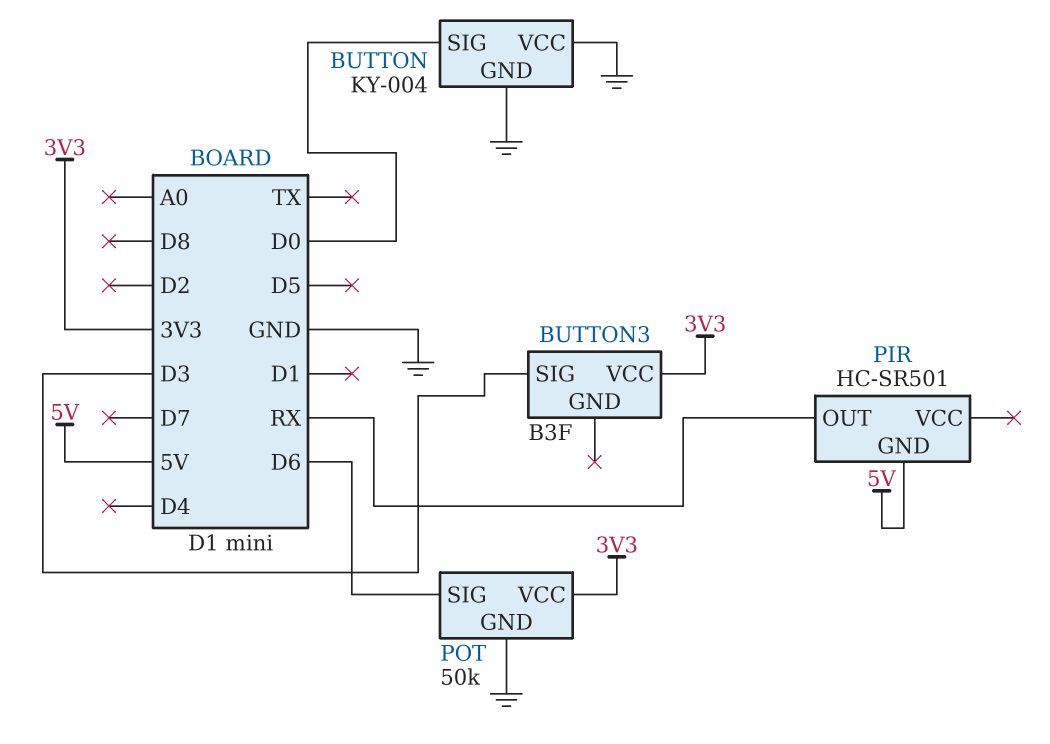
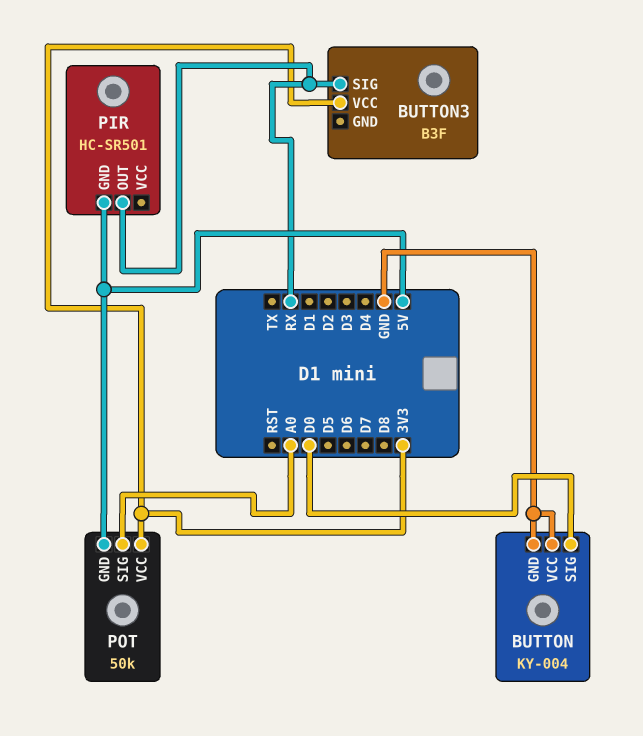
BUTTON3 pin SIG: D3 -> RX
POT pin GND: GND -> 5V
POT pin SIG: D6 -> A0

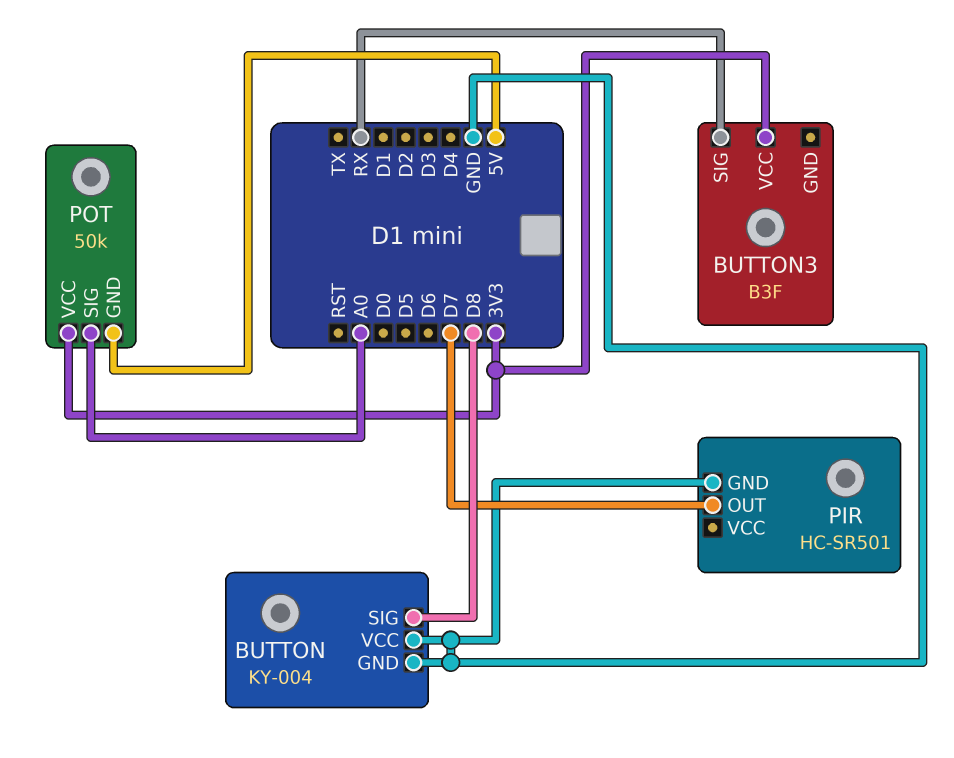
BUTTON pin SIG: D0 -> D8
PIR pin GND: 5V -> GND
PIR pin OUT: RX -> D7

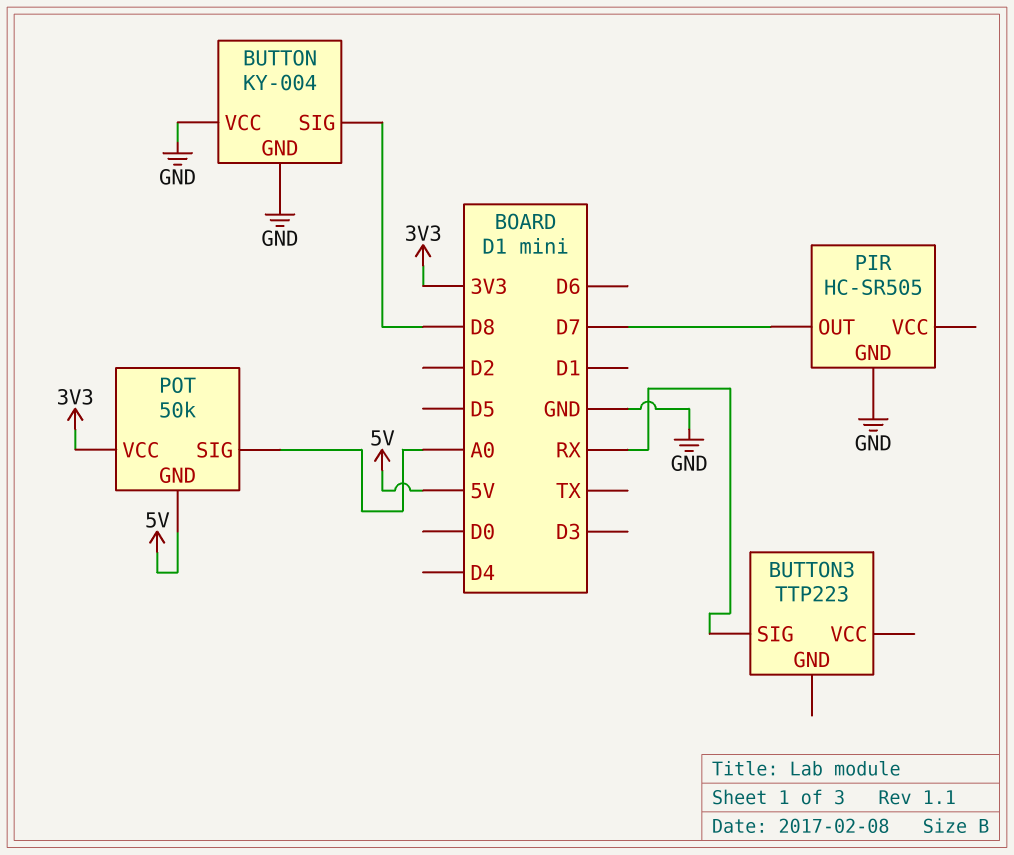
BUTTON3: B3F -> TTP223
BUTTON3 pin VCC: 3V3 -> none
PIR: HC-SR501 -> HC-SR505

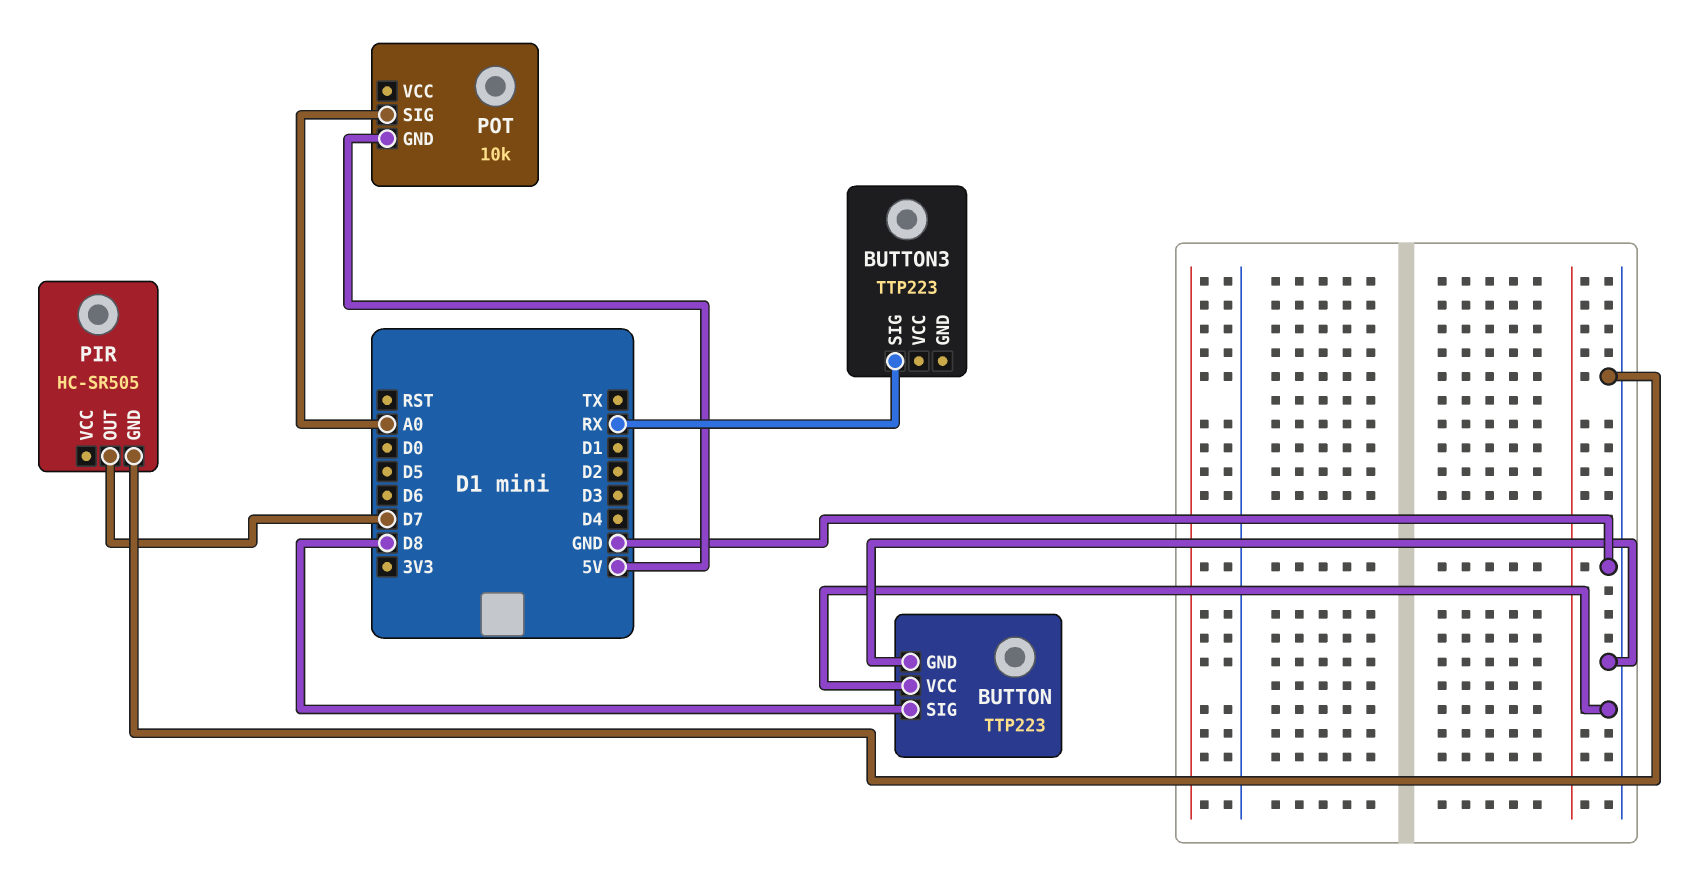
BUTTON: KY-004 -> TTP223
POT: 50k -> 10k
POT pin VCC: 3V3 -> none

